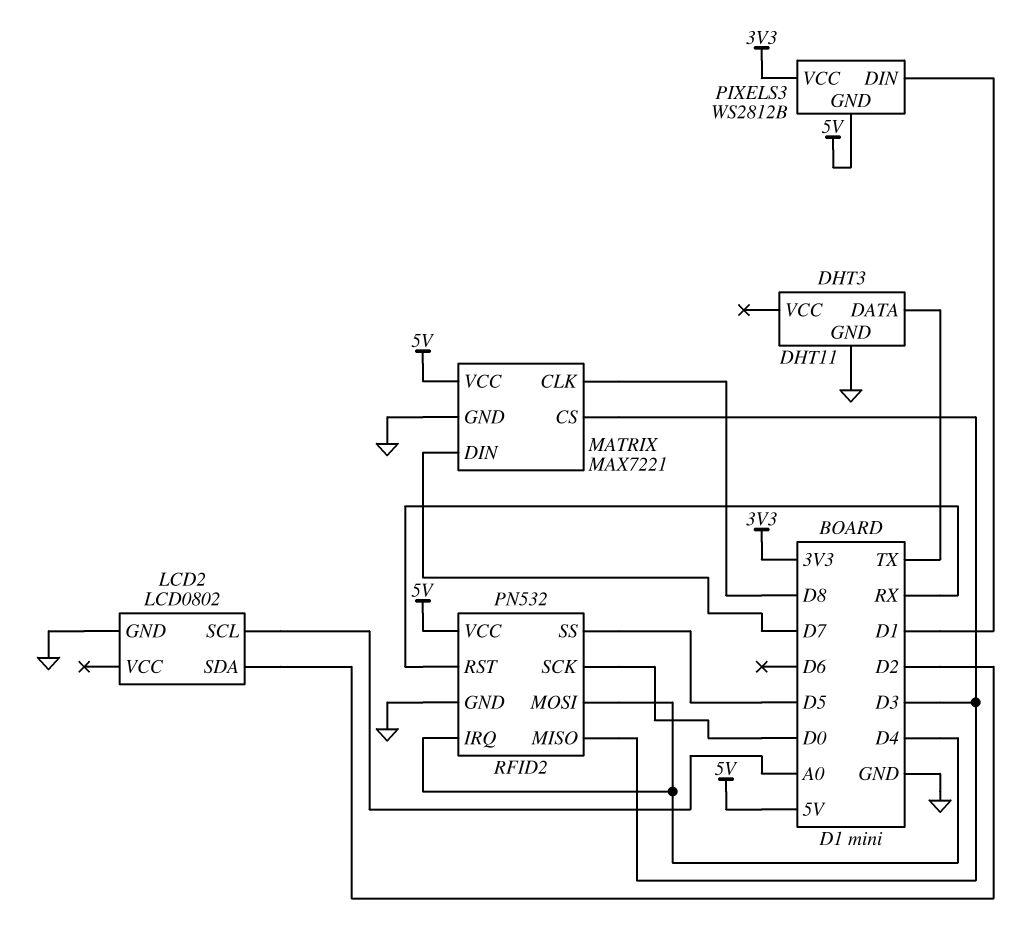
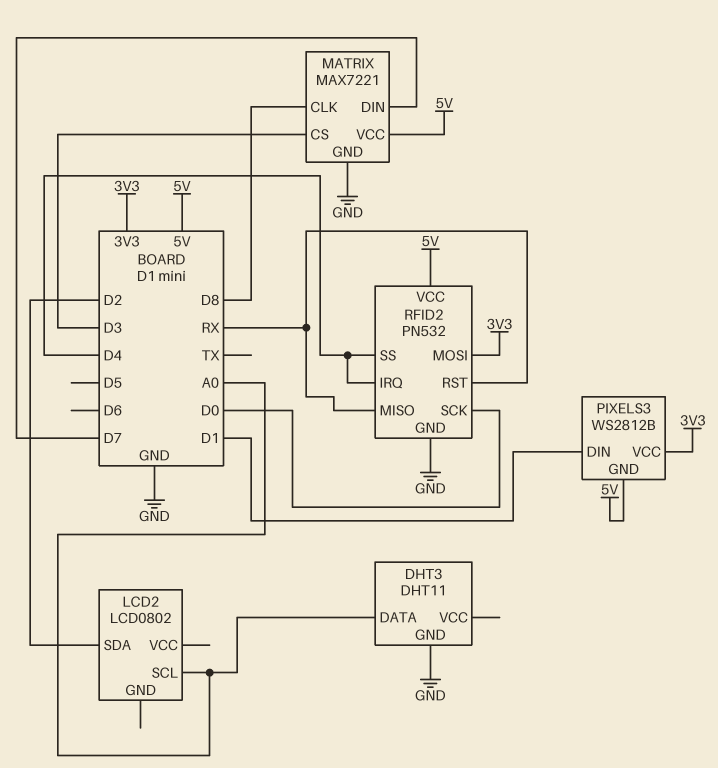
DHT3 pin DATA: TX -> A0
LCD2 pin GND: GND -> none
RFID2 pin MISO: D3 -> RX
RFID2 pin MOSI: D4 -> 3V3
RFID2 pin SS: D5 -> D4

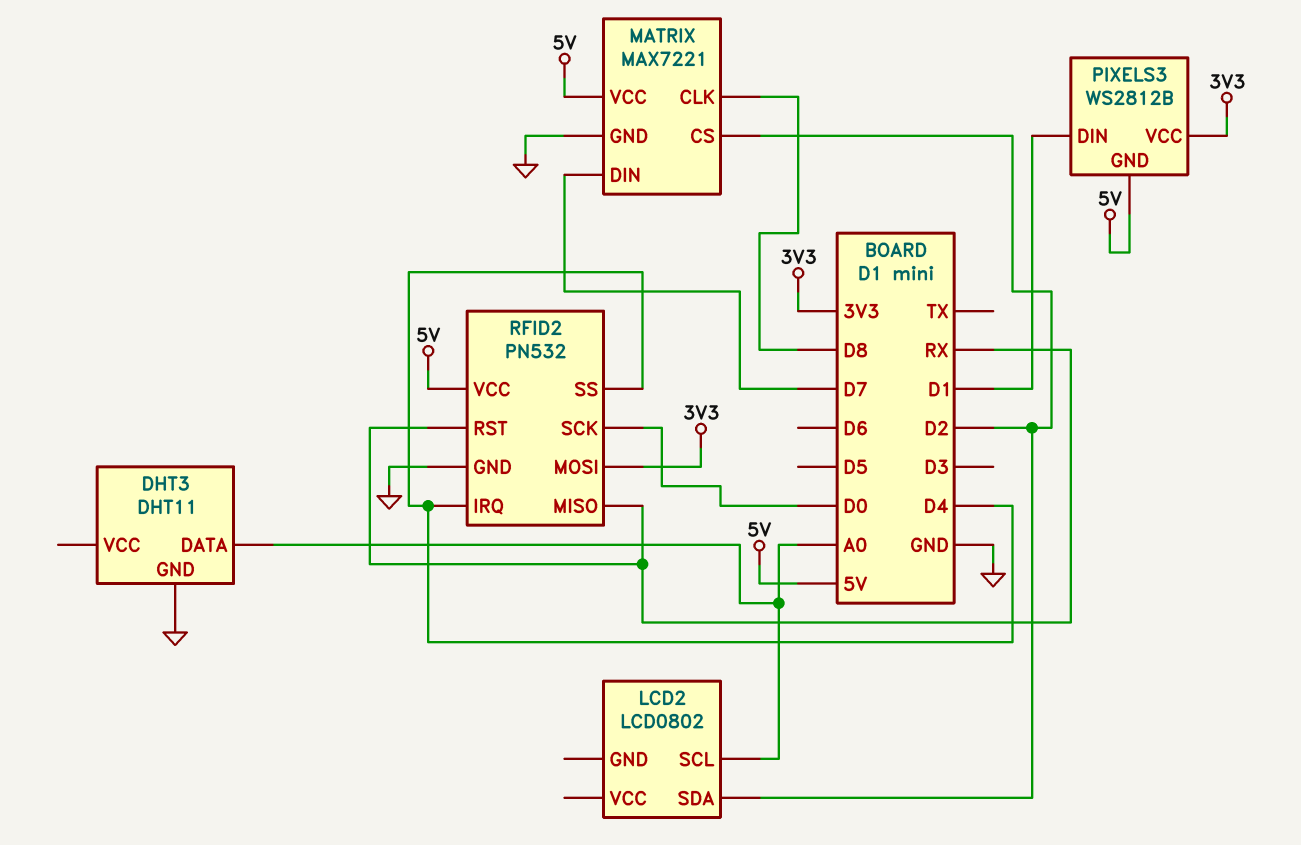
MATRIX pin CS: D3 -> D2

